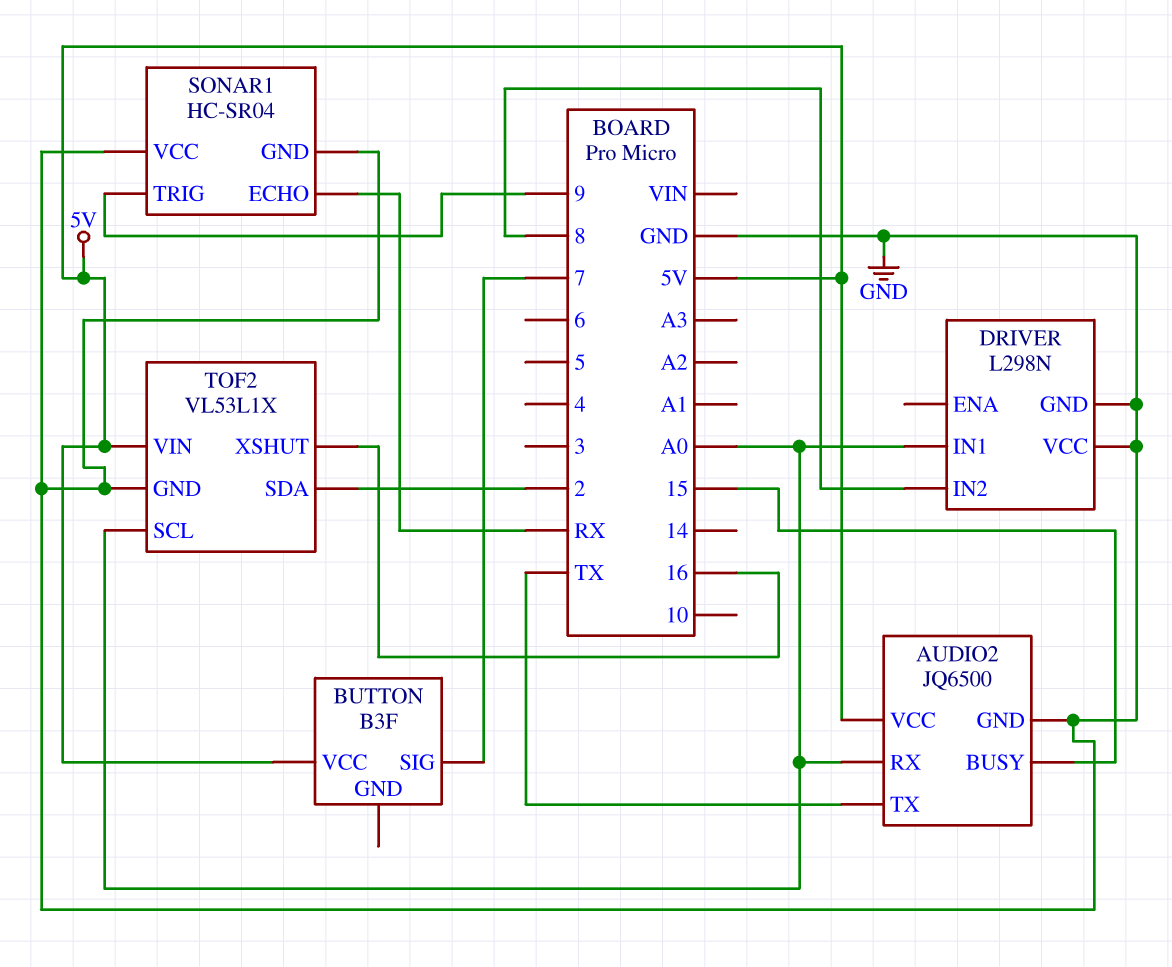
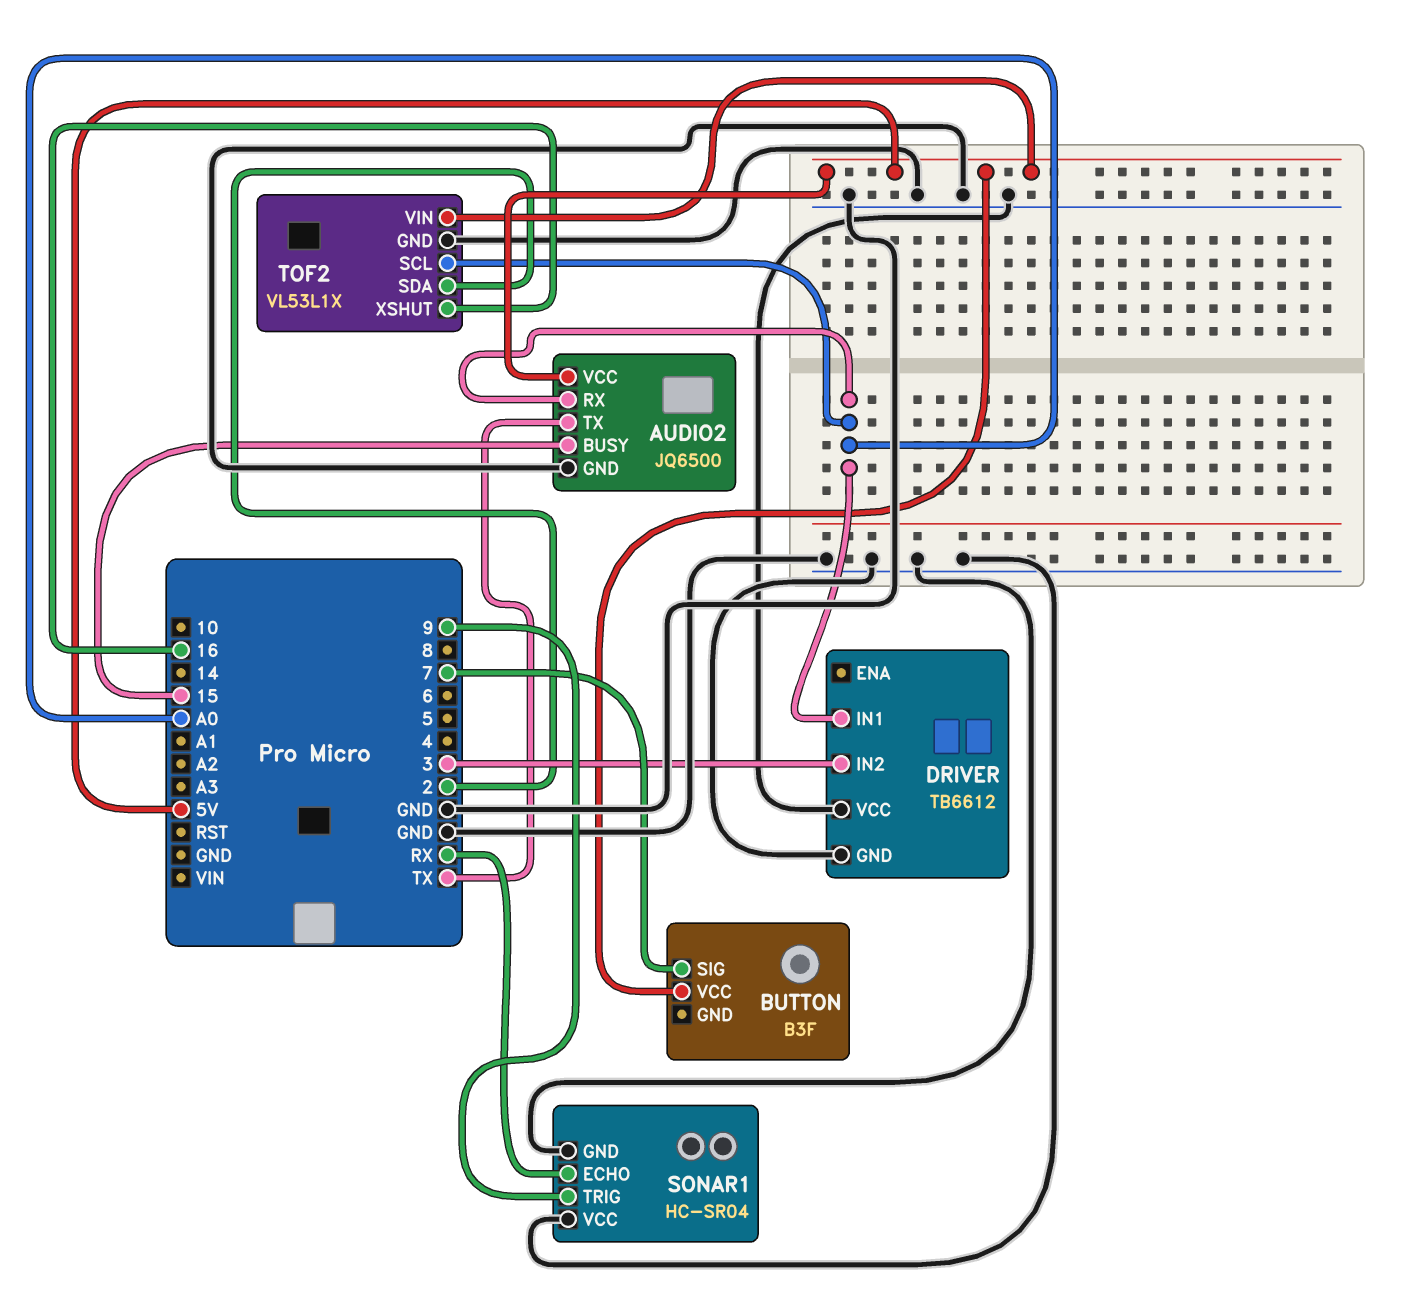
DRIVER: L298N -> TB6612
DRIVER pin IN2: 8 -> 3

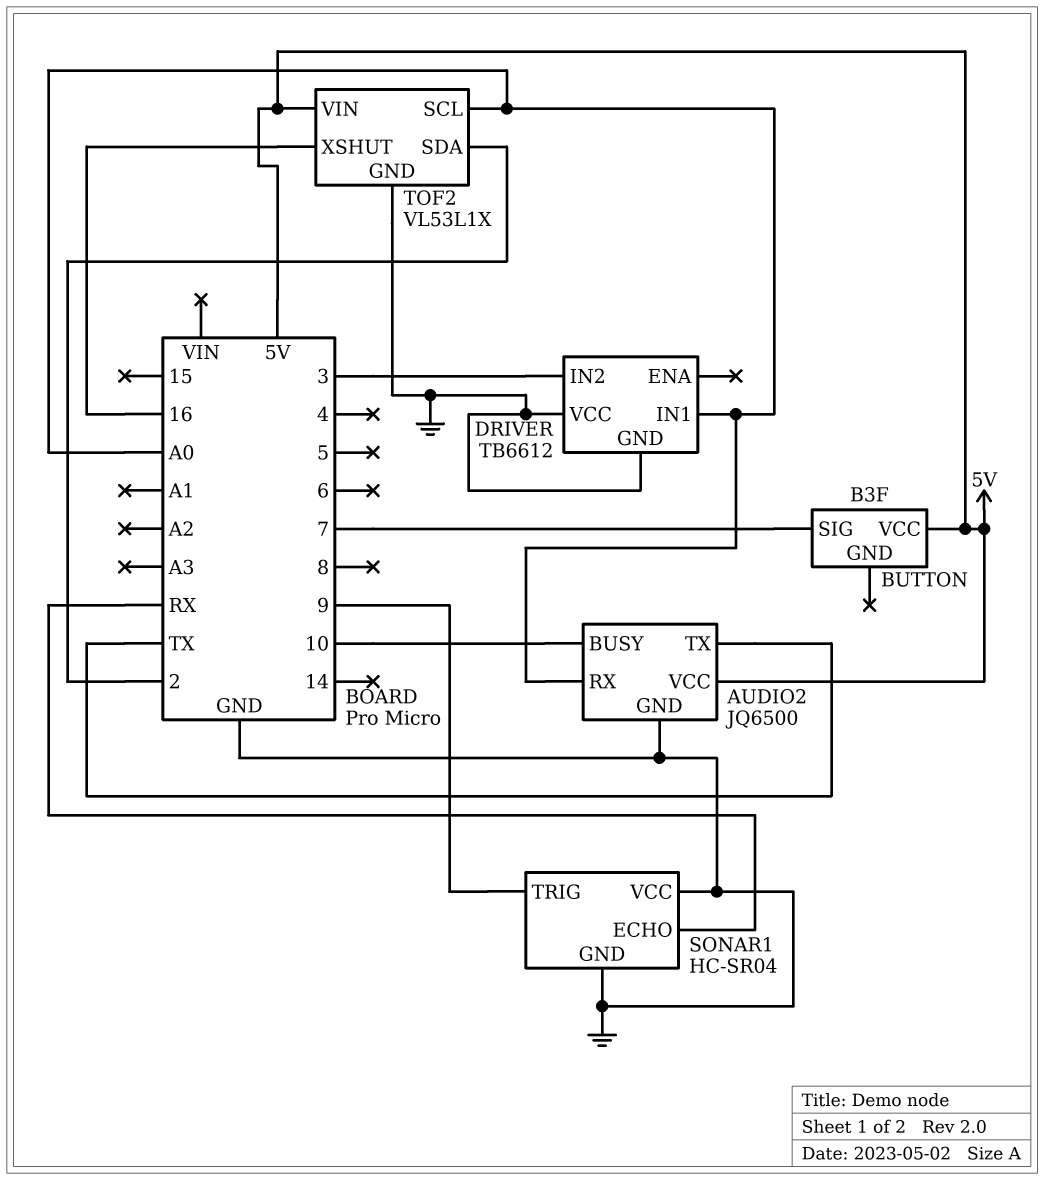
AUDIO2 pin BUSY: 15 -> 10

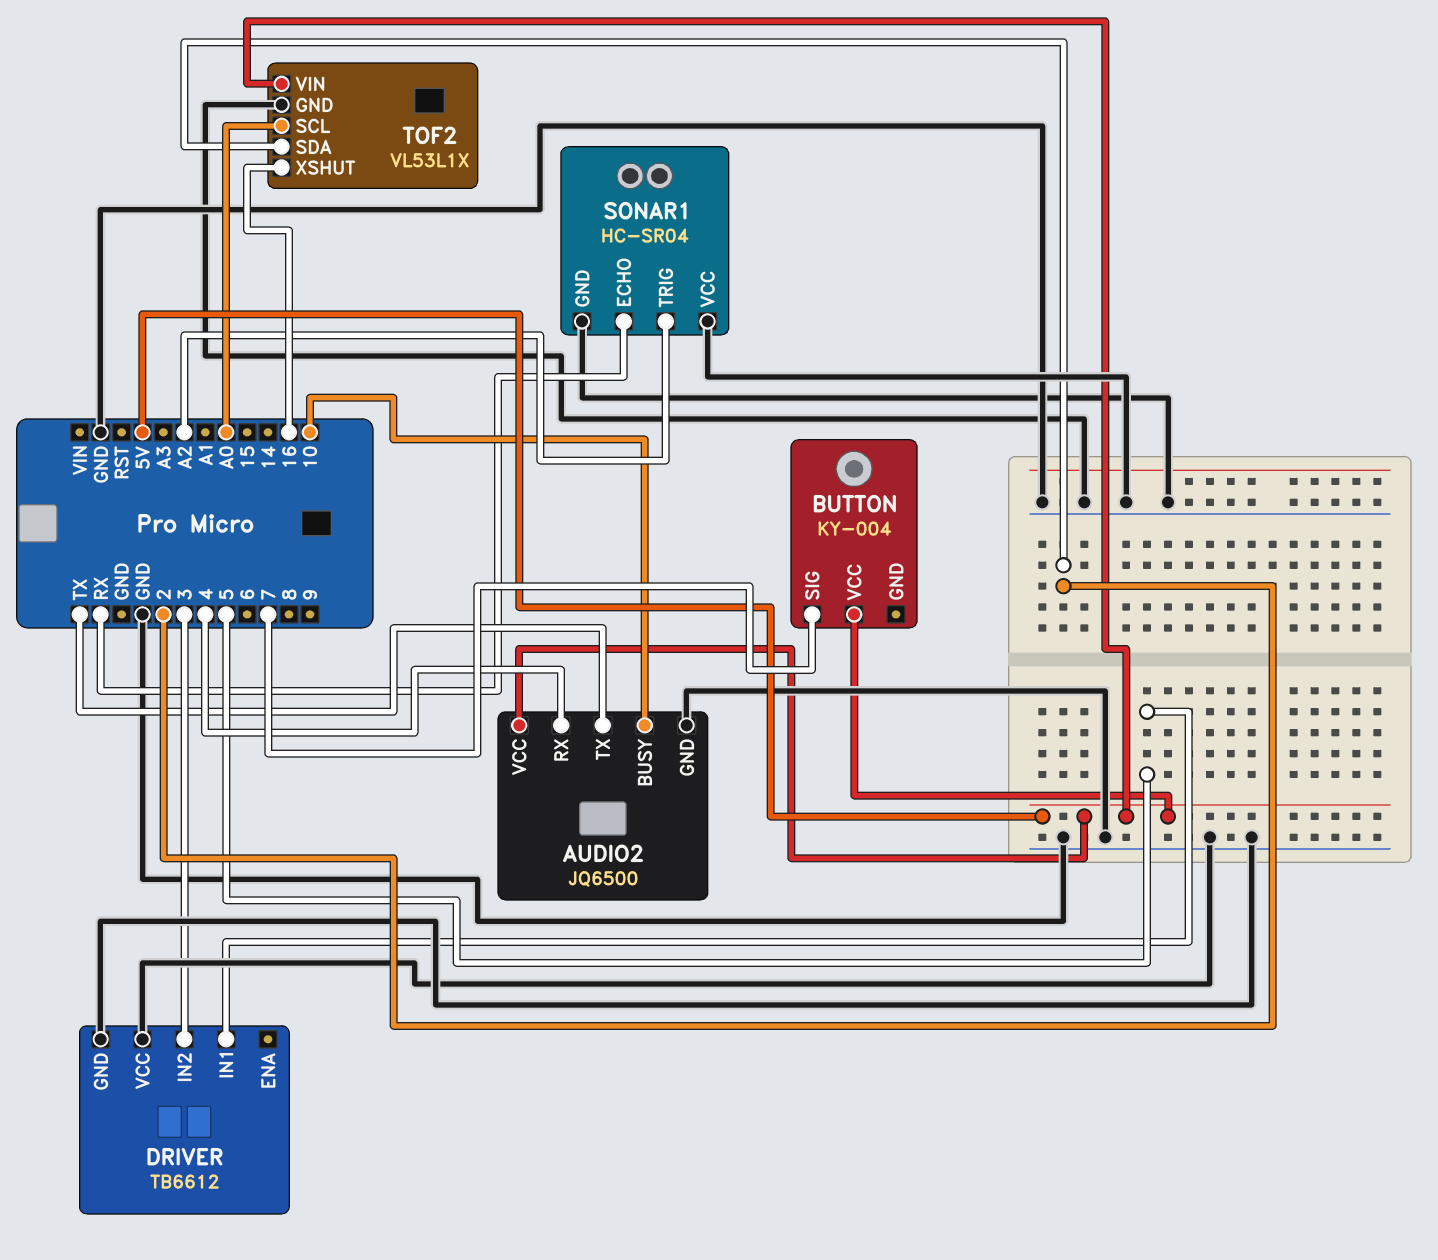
AUDIO2 pin RX: A0 -> 4
BUTTON: B3F -> KY-004
DRIVER pin IN1: A0 -> 5
SONAR1 pin TRIG: 9 -> A2

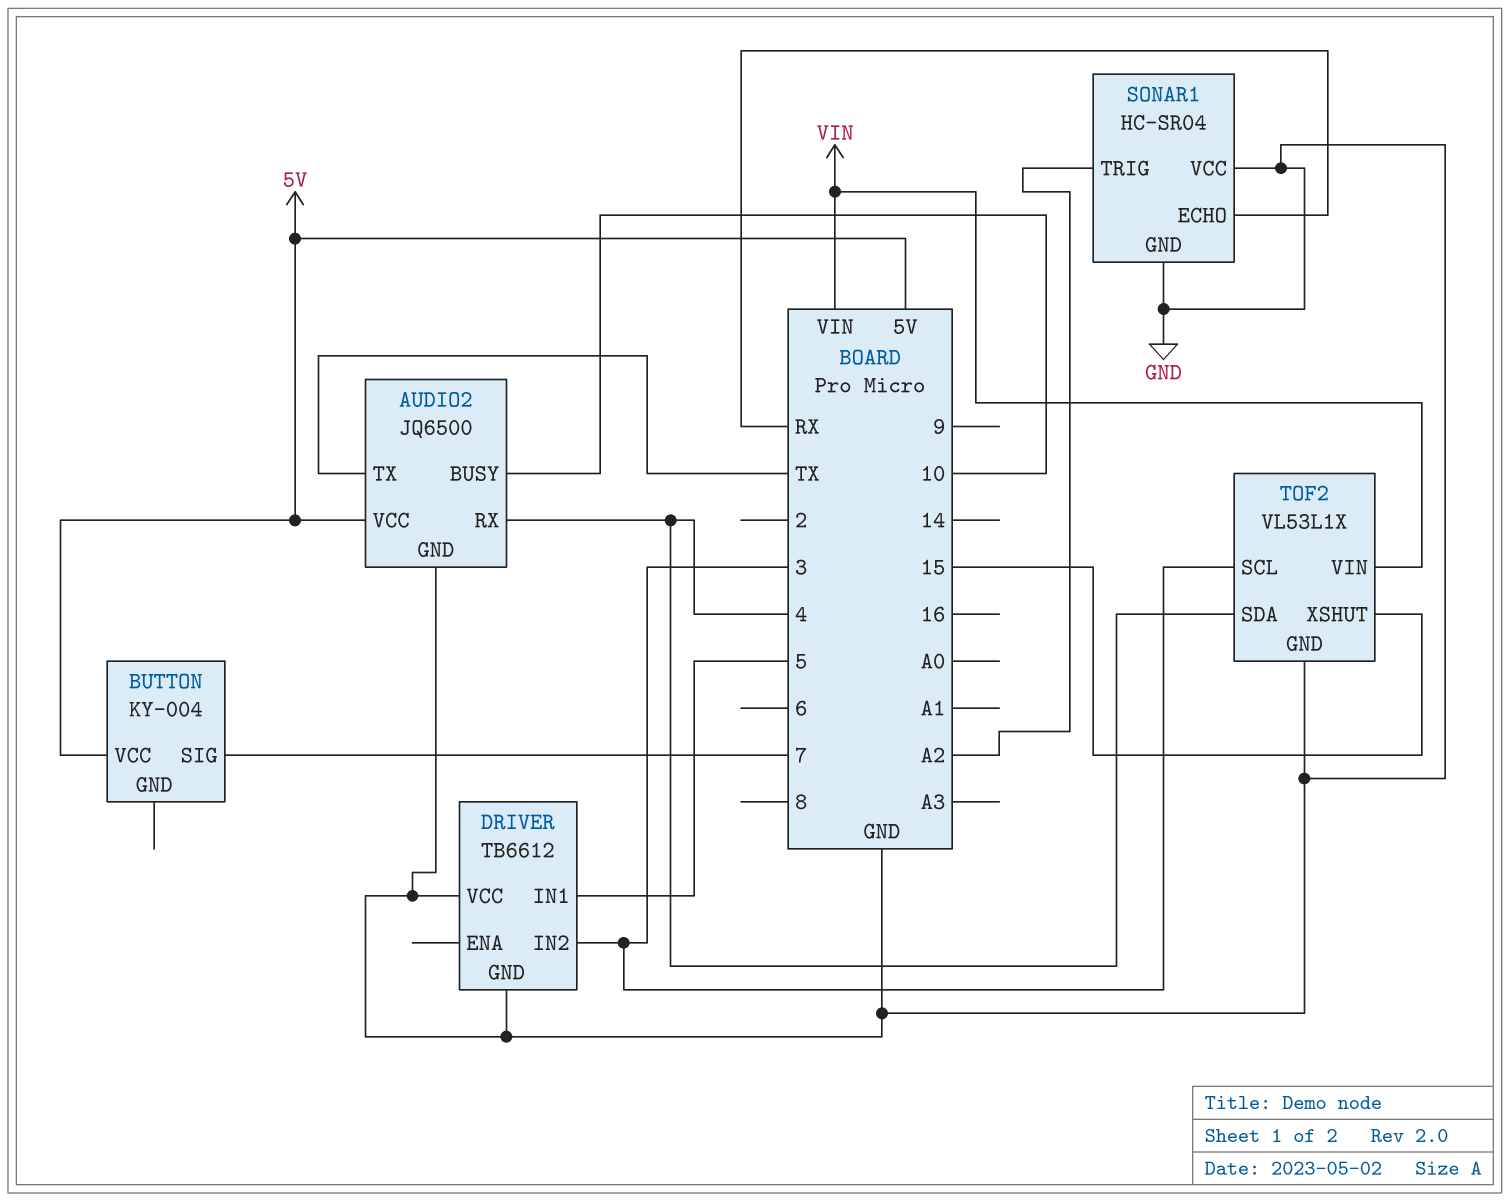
TOF2 pin SCL: A0 -> 3
TOF2 pin SDA: 2 -> 4
TOF2 pin VIN: 5V -> VIN
TOF2 pin XSHUT: 16 -> 15

